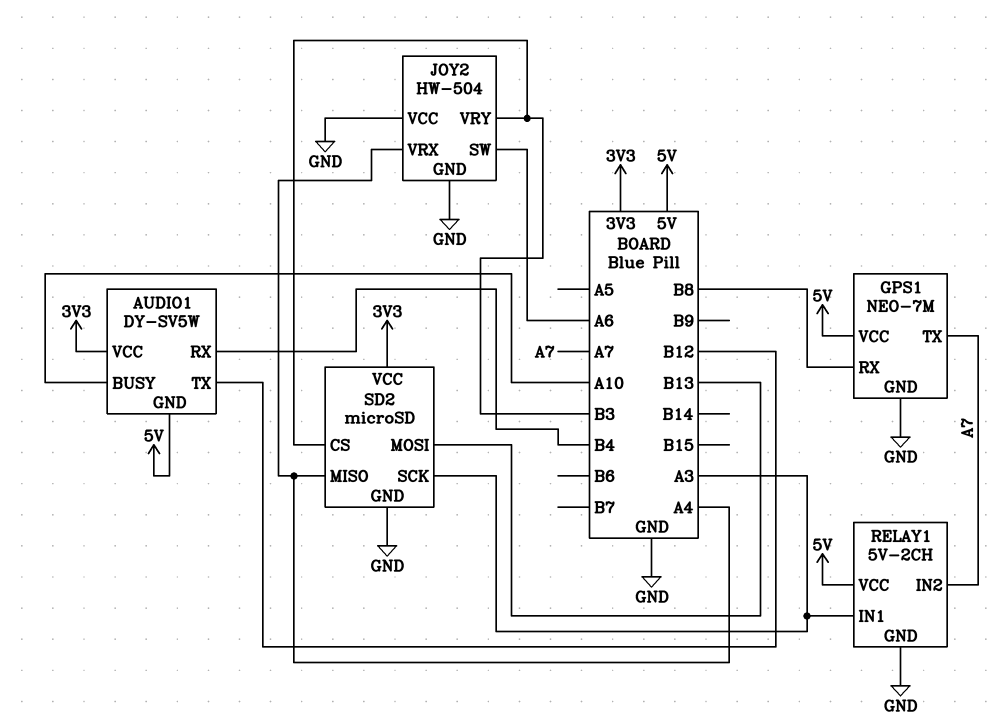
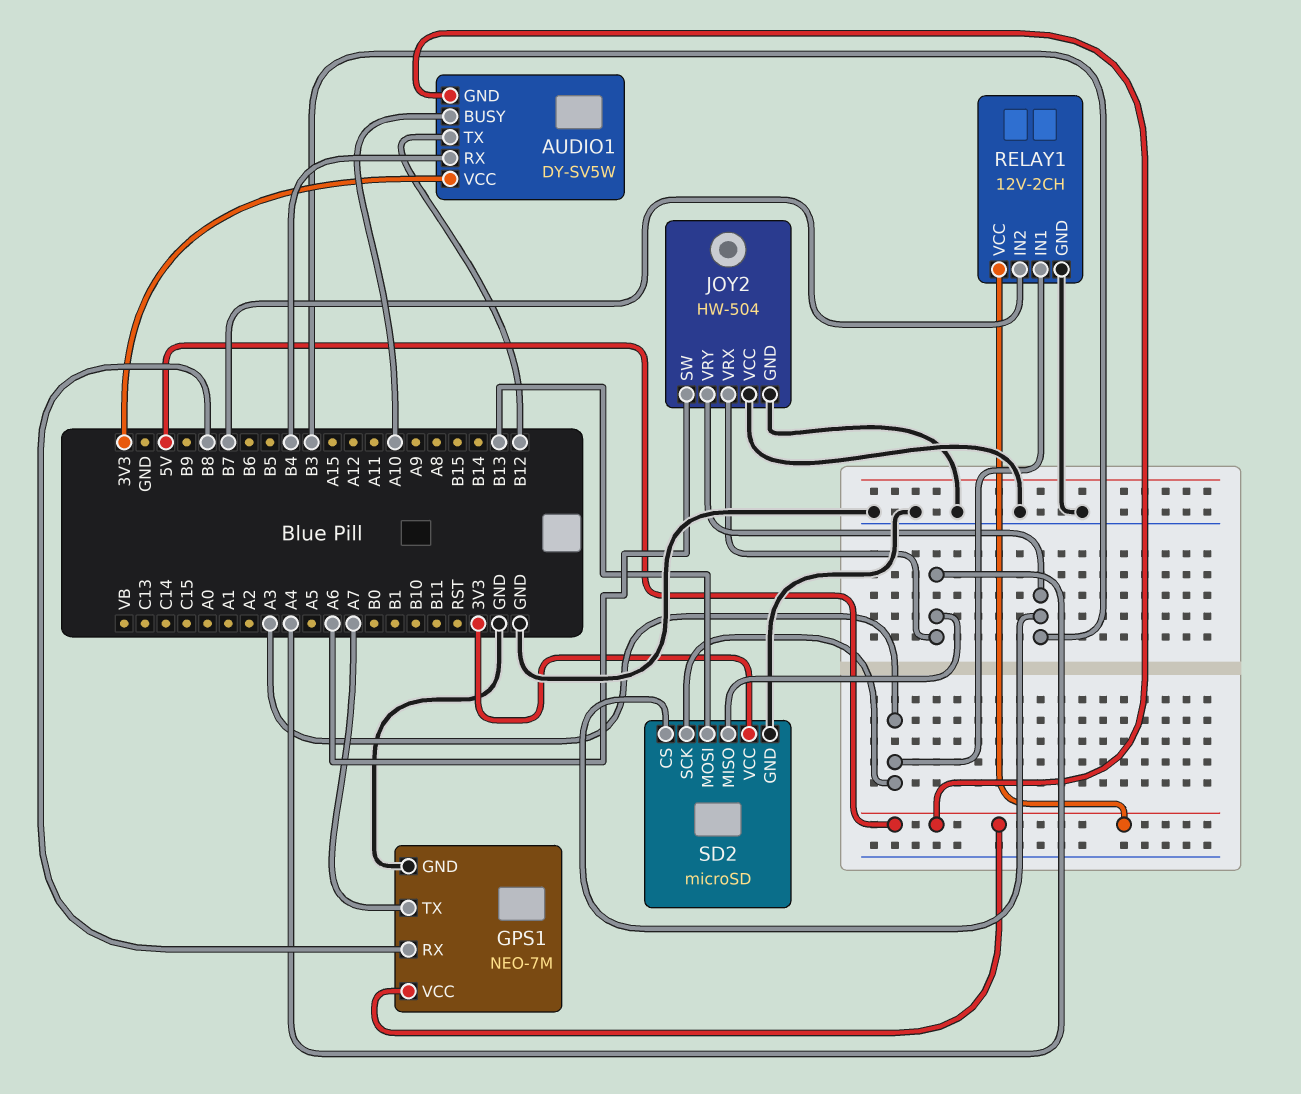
RELAY1: 5V-2CH -> 12V-2CH
RELAY1 pin IN2: A7 -> B7

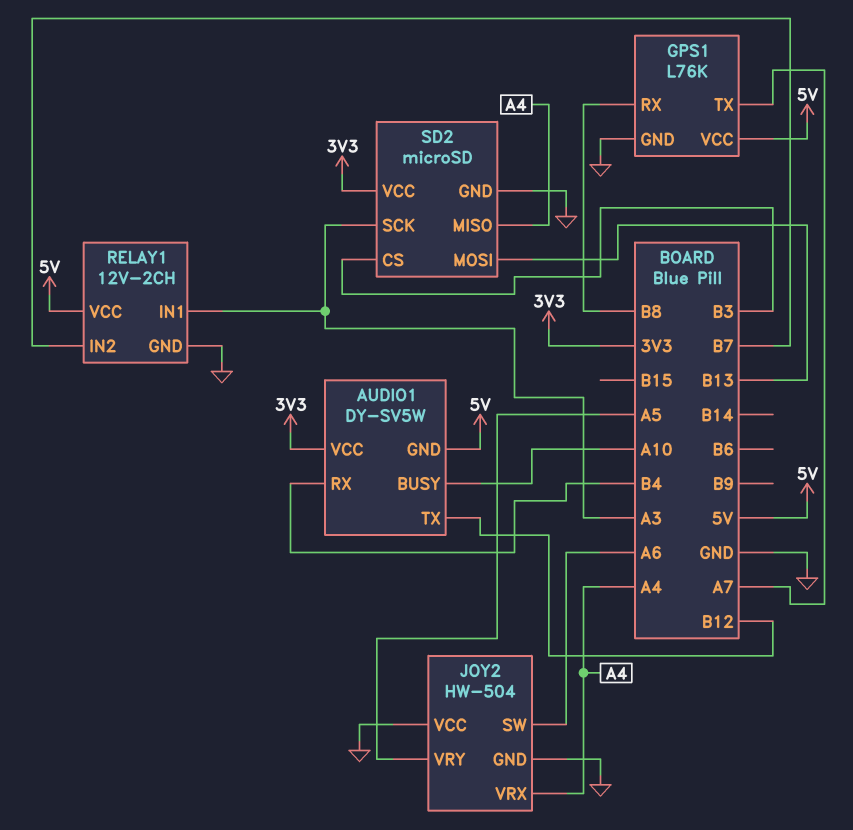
GPS1: NEO-7M -> L76K
JOY2 pin VRY: B3 -> A5

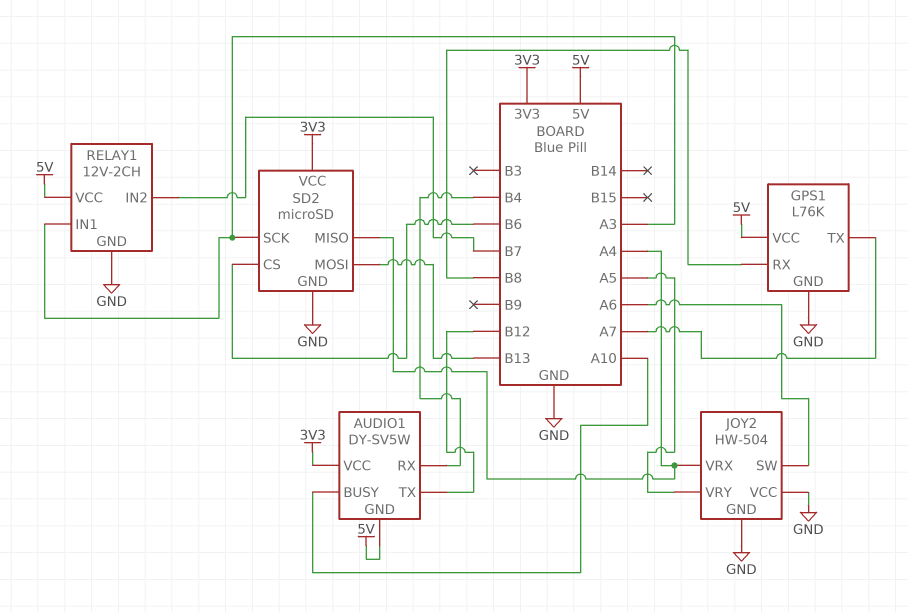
SD2 pin CS: B3 -> B6

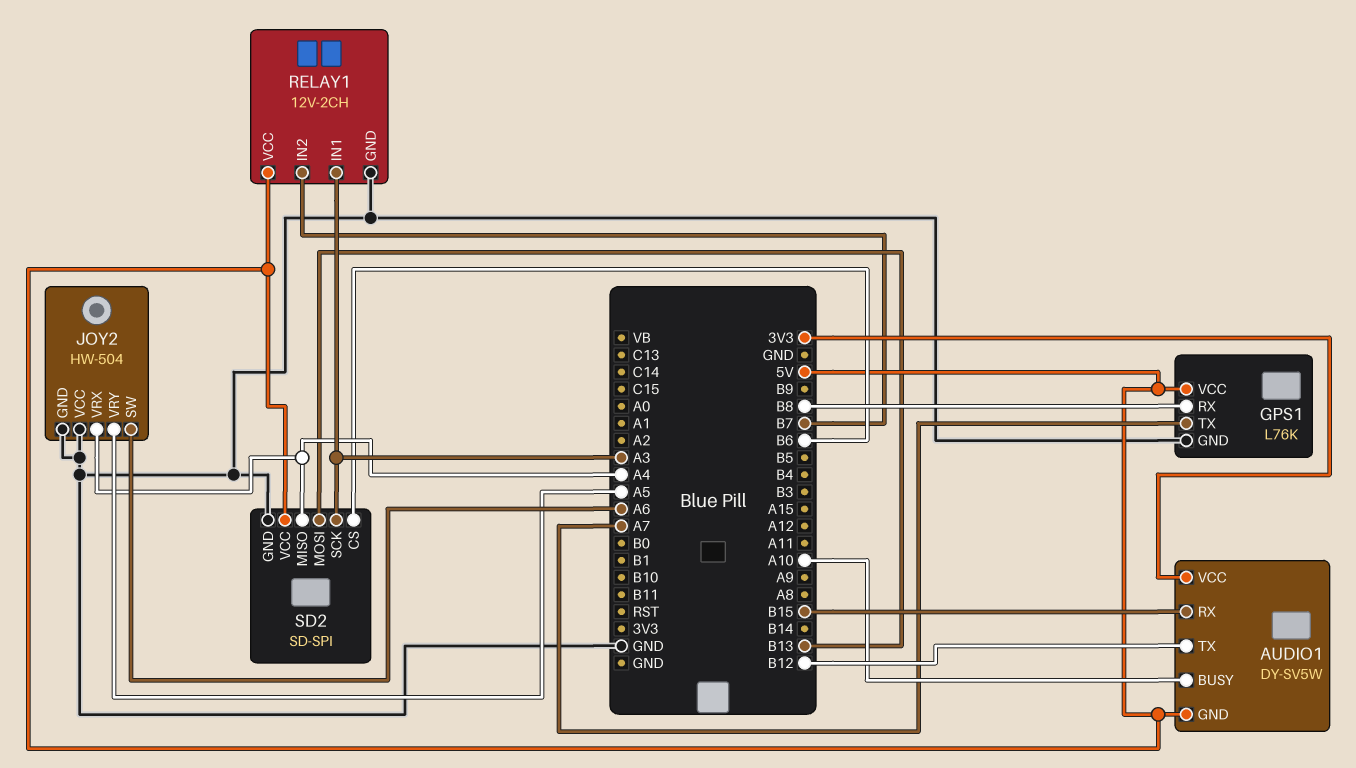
AUDIO1 pin RX: B4 -> B15
SD2: microSD -> SD-SPI
SD2 pin VCC: 3V3 -> 5V

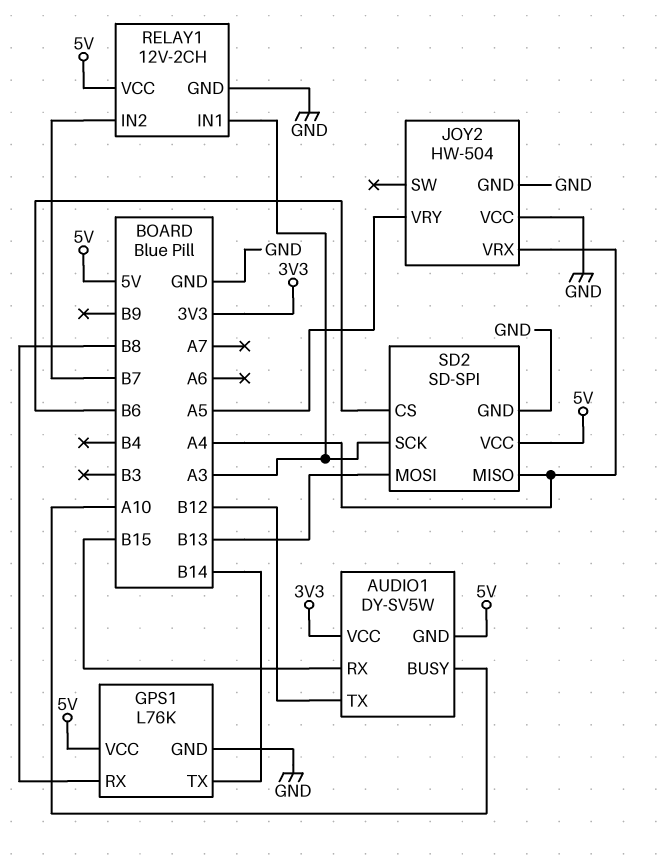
GPS1 pin TX: A7 -> B14
JOY2 pin SW: A6 -> none

